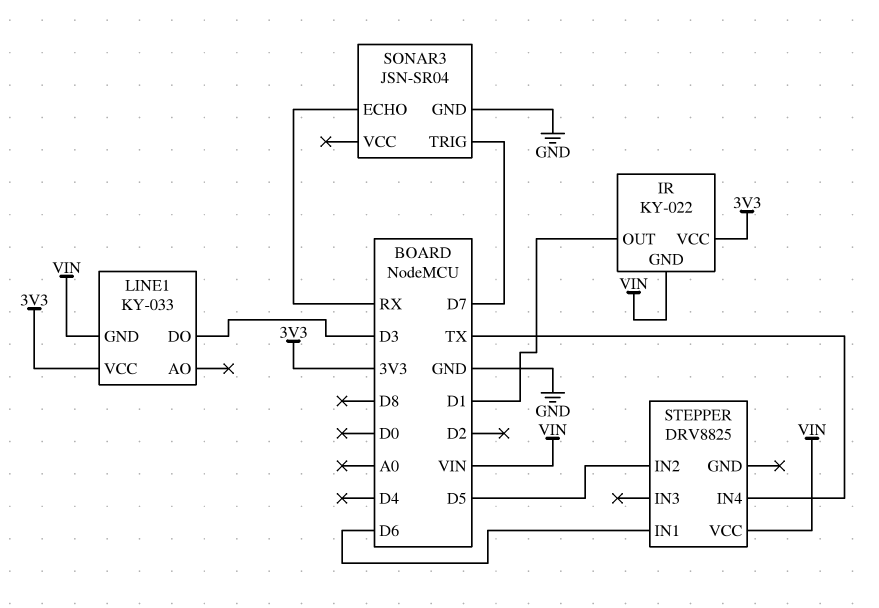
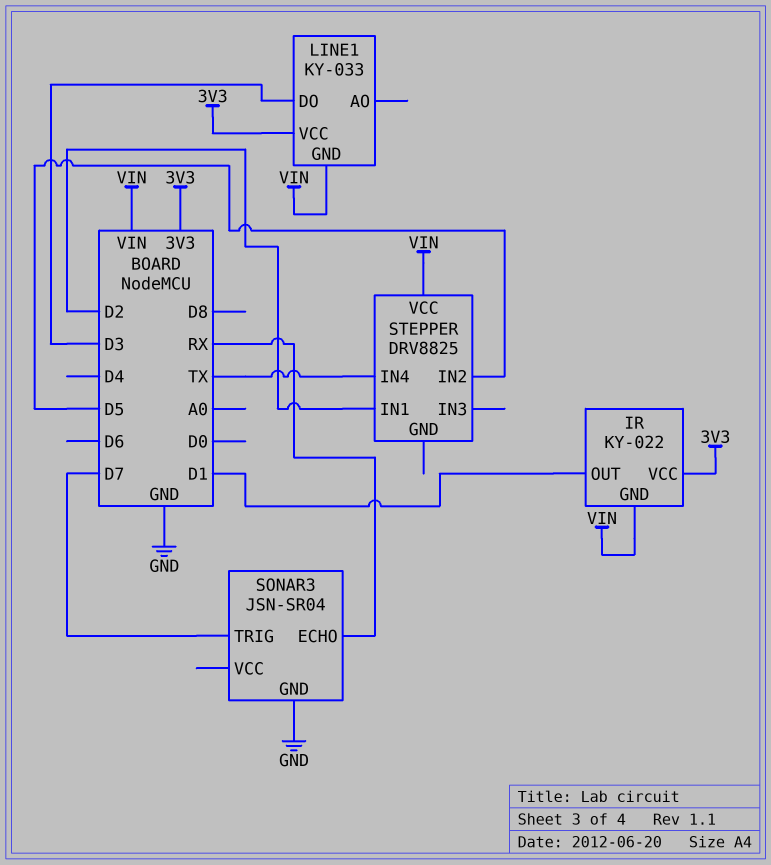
STEPPER pin IN1: D6 -> D2

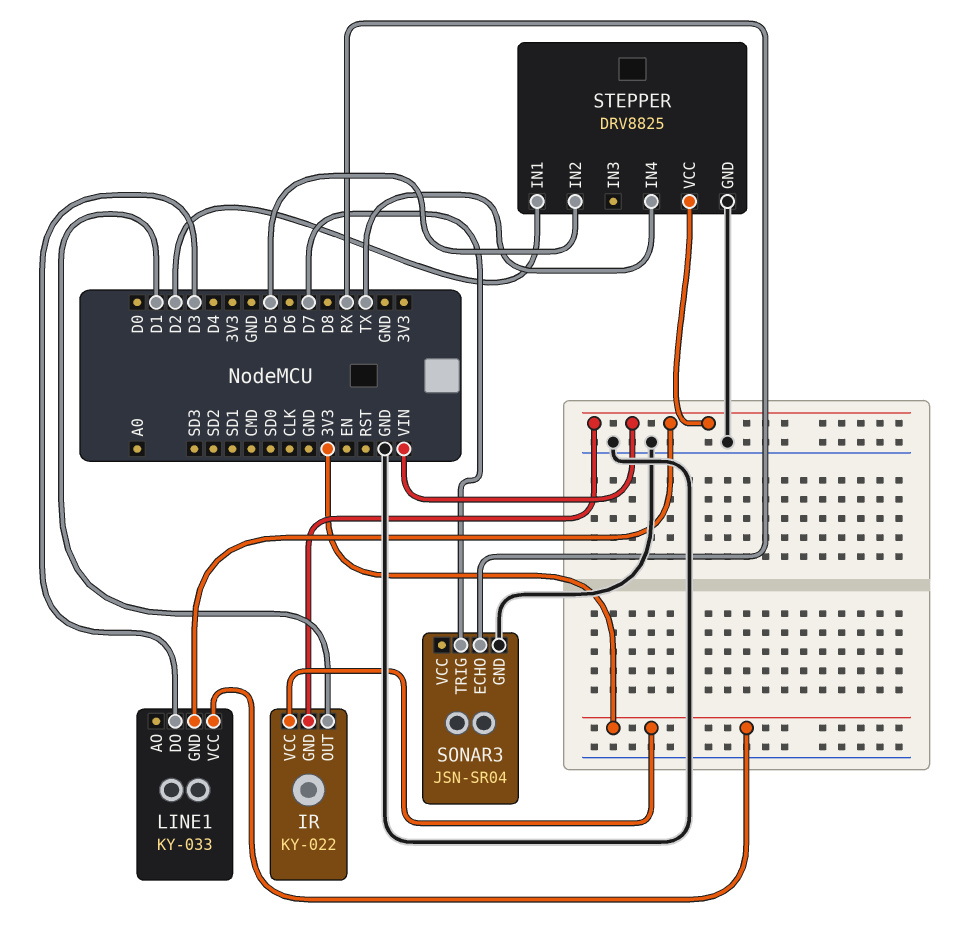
STEPPER pin GND: none -> GND

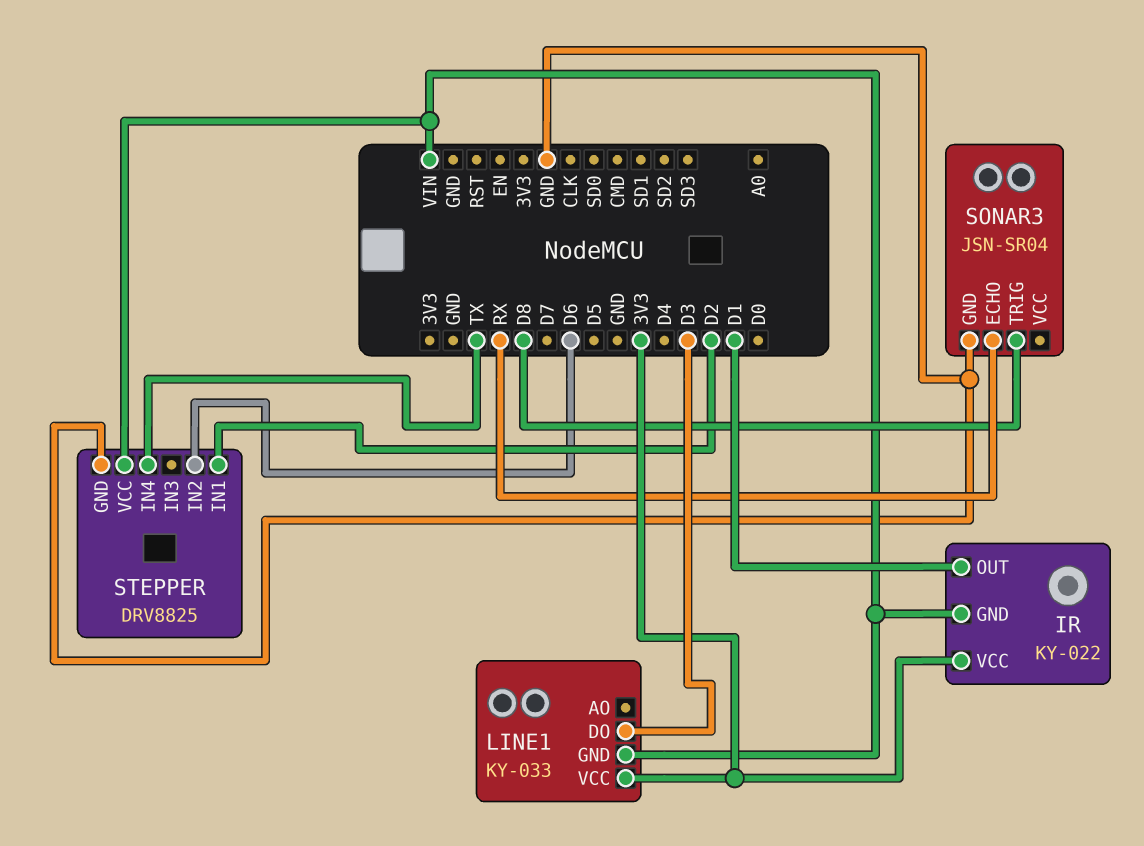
SONAR3 pin TRIG: D7 -> D8
STEPPER pin IN2: D5 -> D6

